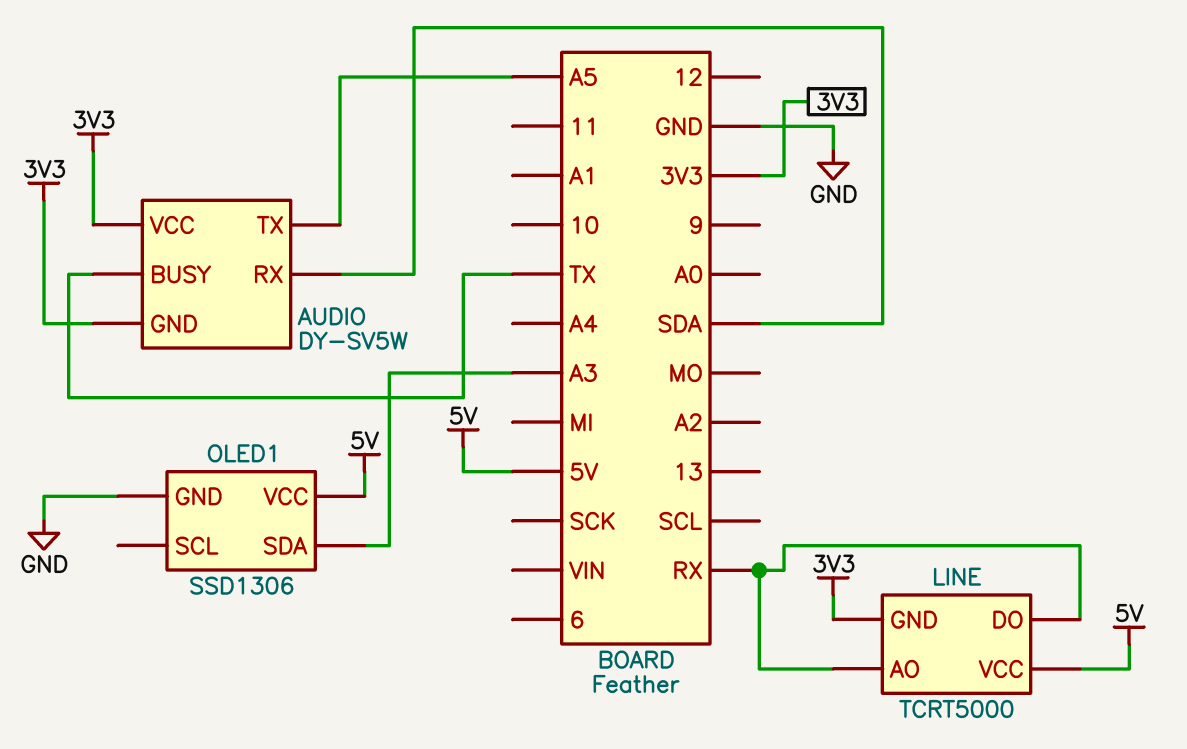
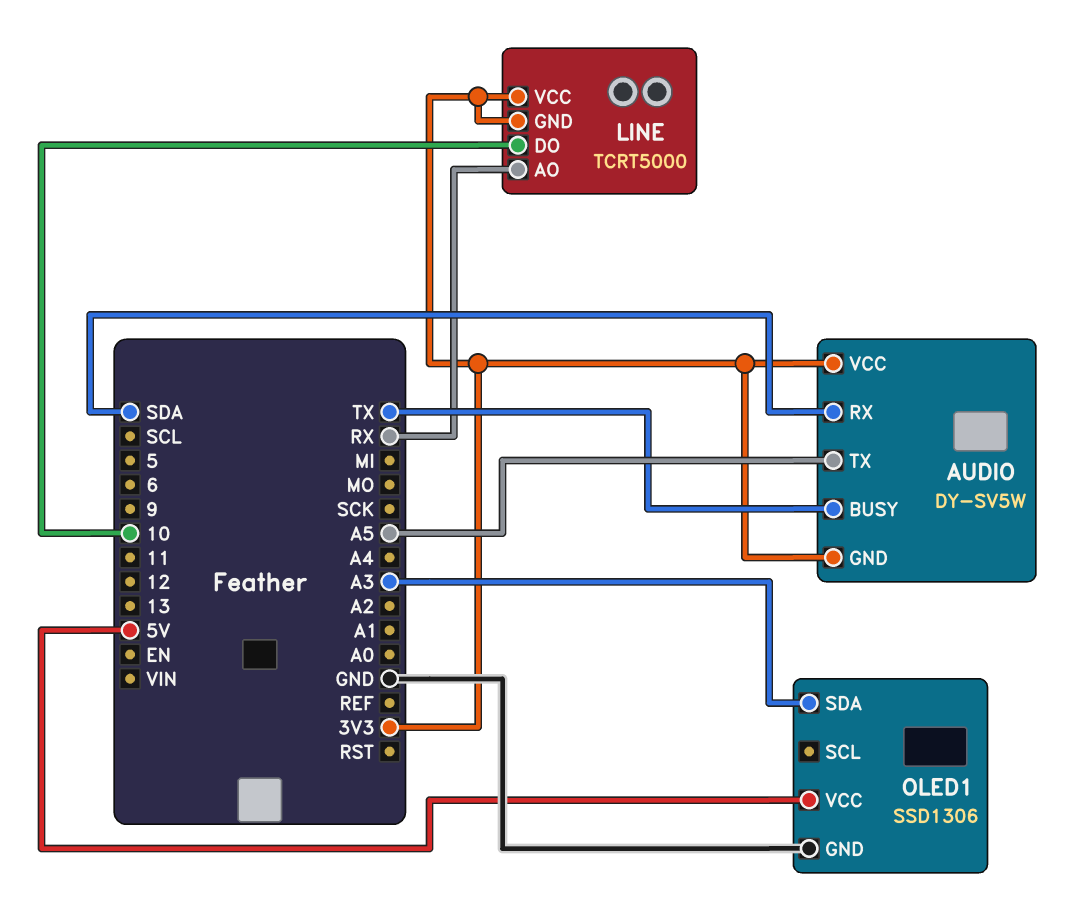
LINE pin DO: RX -> 10
LINE pin VCC: 5V -> 3V3

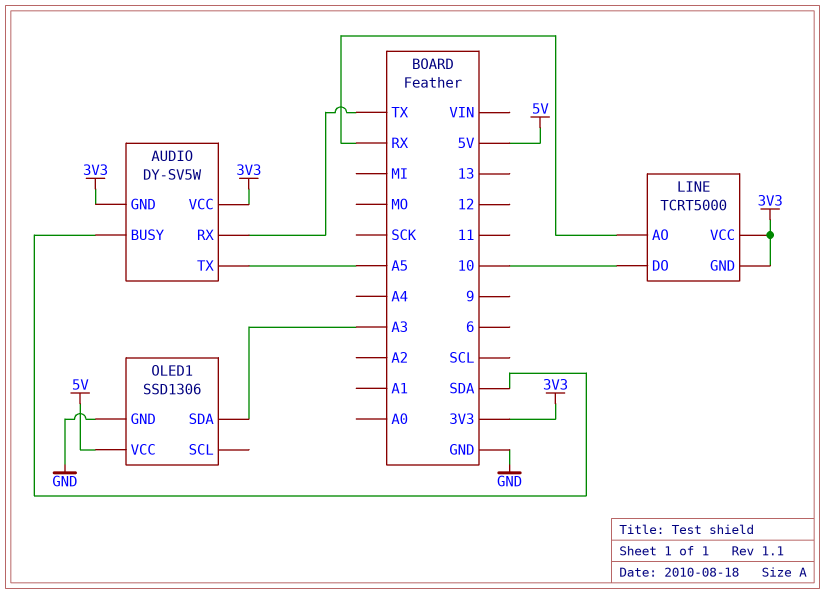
AUDIO pin BUSY: TX -> SDA
AUDIO pin RX: SDA -> TX

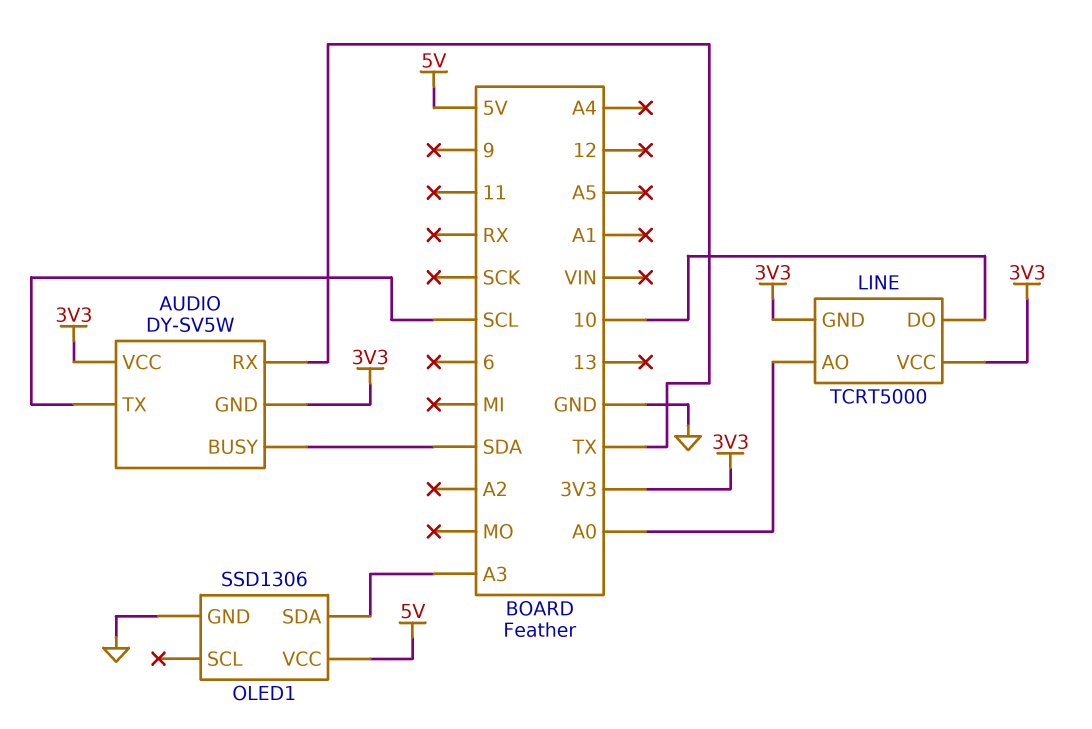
AUDIO pin TX: A5 -> SCL
LINE pin AO: RX -> A0

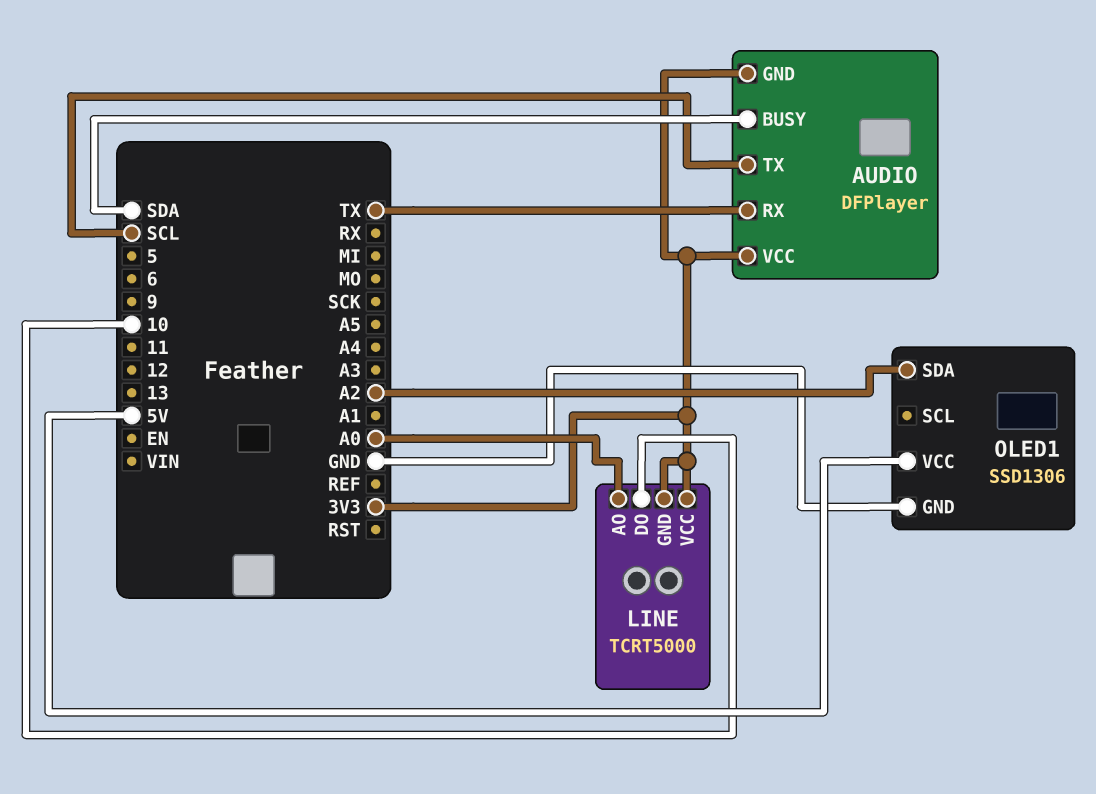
AUDIO: DY-SV5W -> DFPlayer
OLED1 pin SDA: A3 -> A2

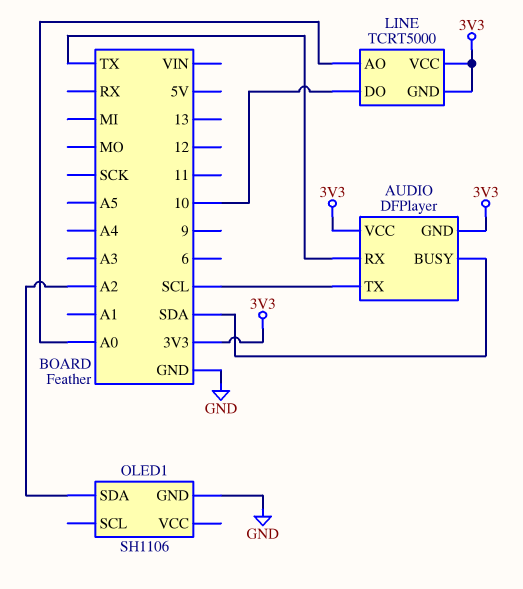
OLED1: SSD1306 -> SH1106
OLED1 pin VCC: 5V -> none

